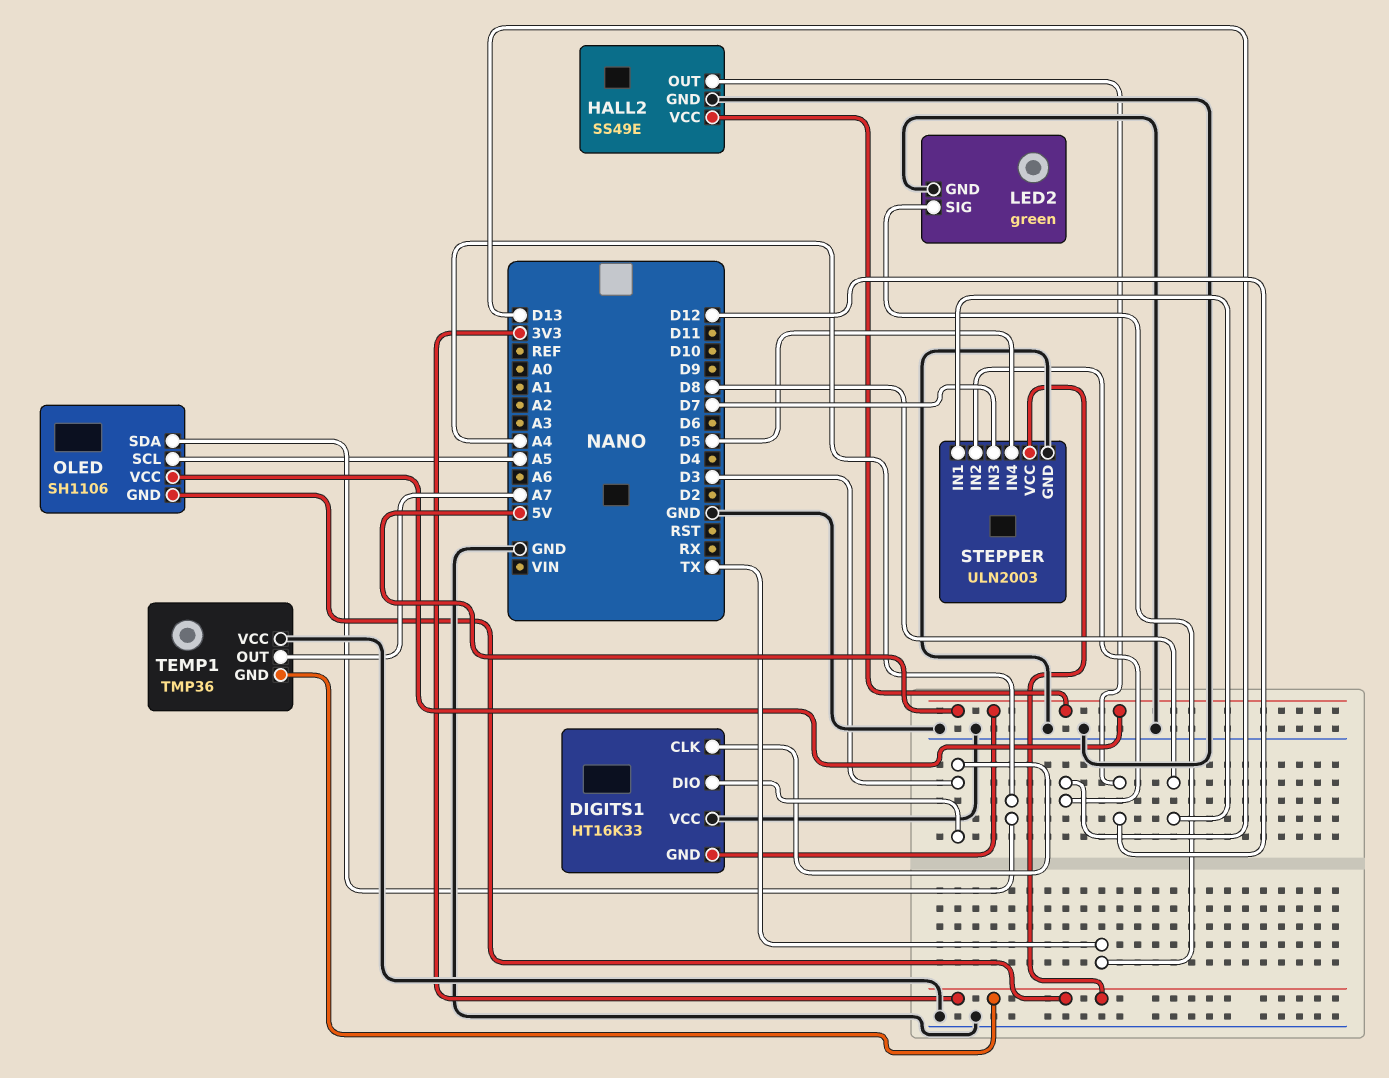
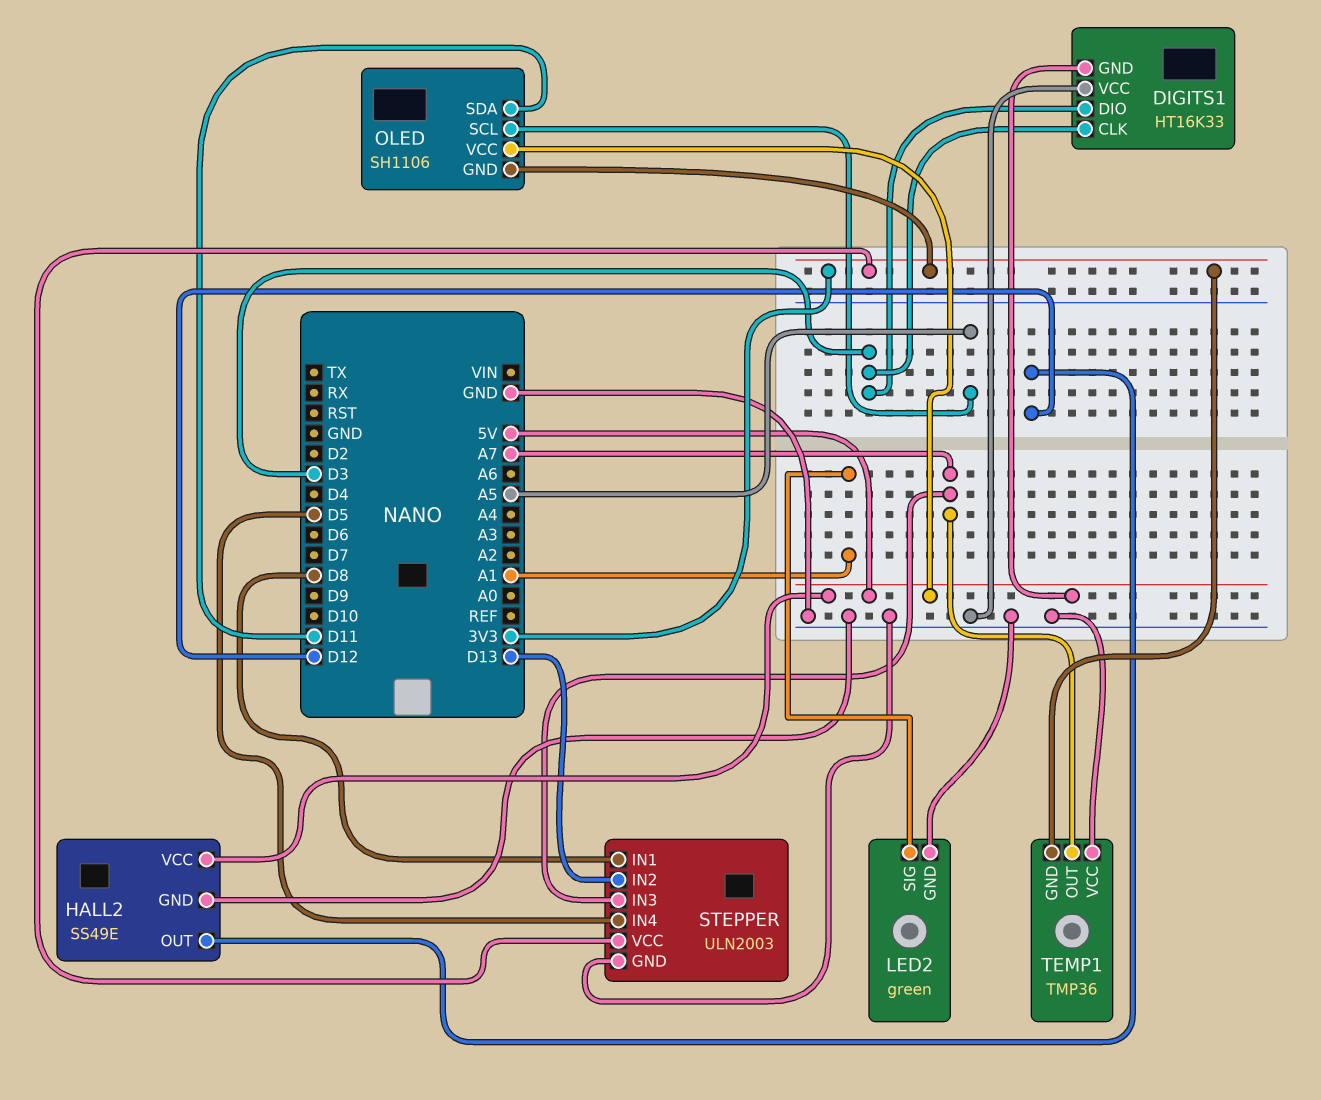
LED2 pin SIG: TX -> A1
OLED pin SDA: A4 -> D11
STEPPER pin IN3: D7 -> A7

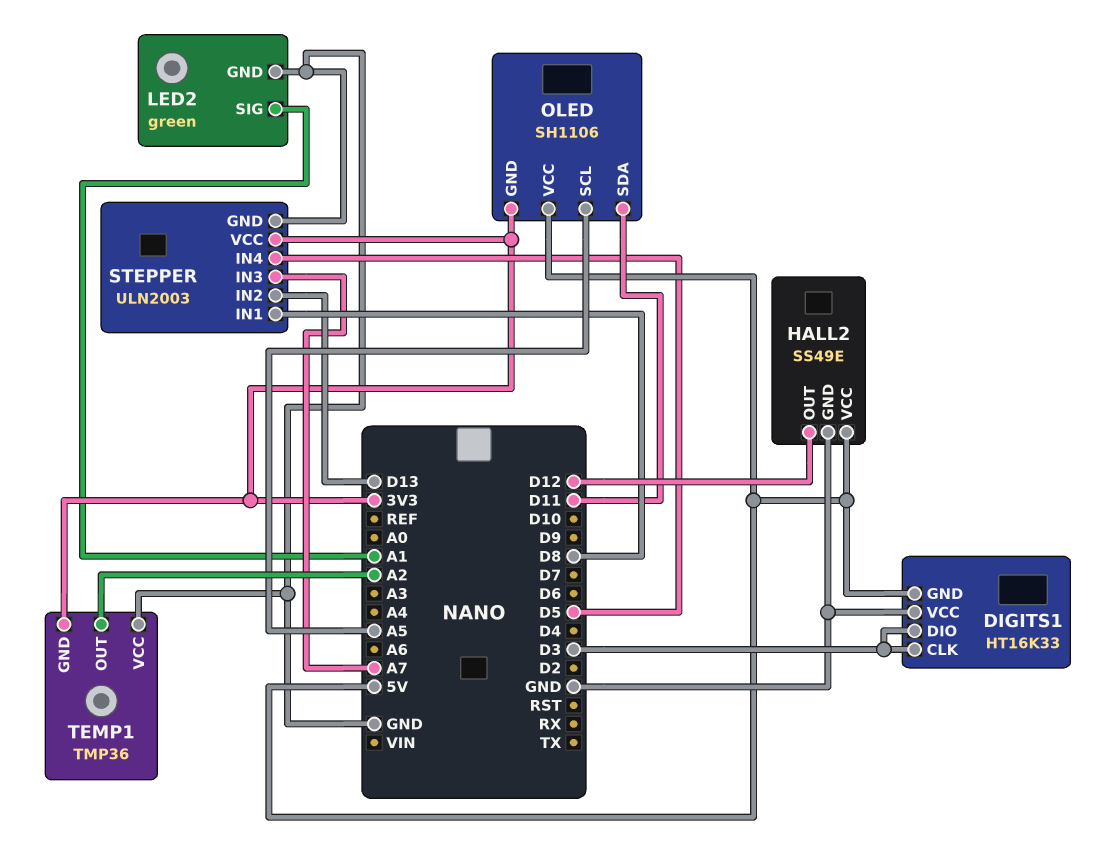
TEMP1 pin OUT: A7 -> A2

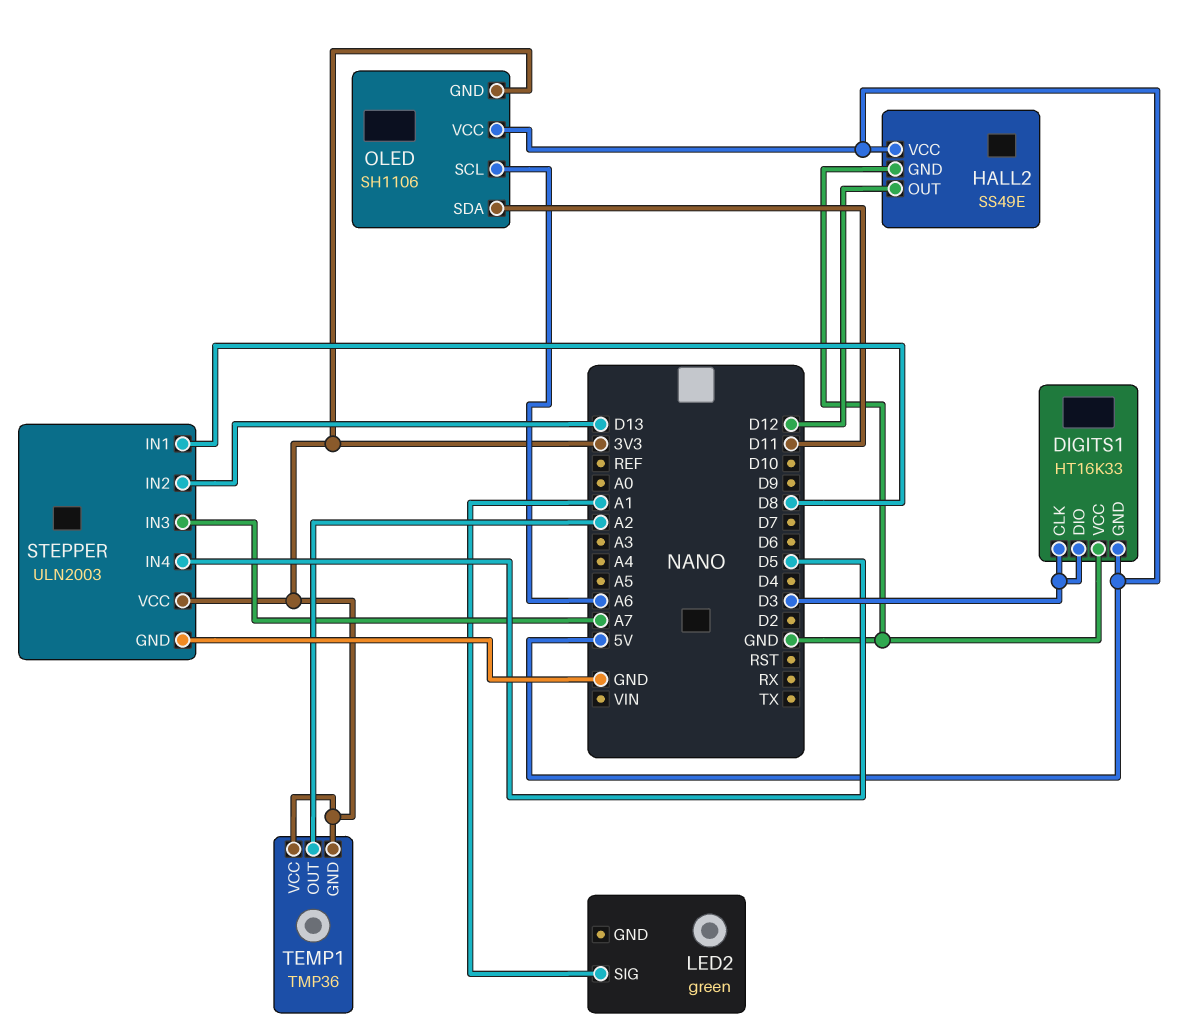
LED2 pin GND: GND -> none
OLED pin SCL: A5 -> A6
TEMP1 pin VCC: GND -> 3V3

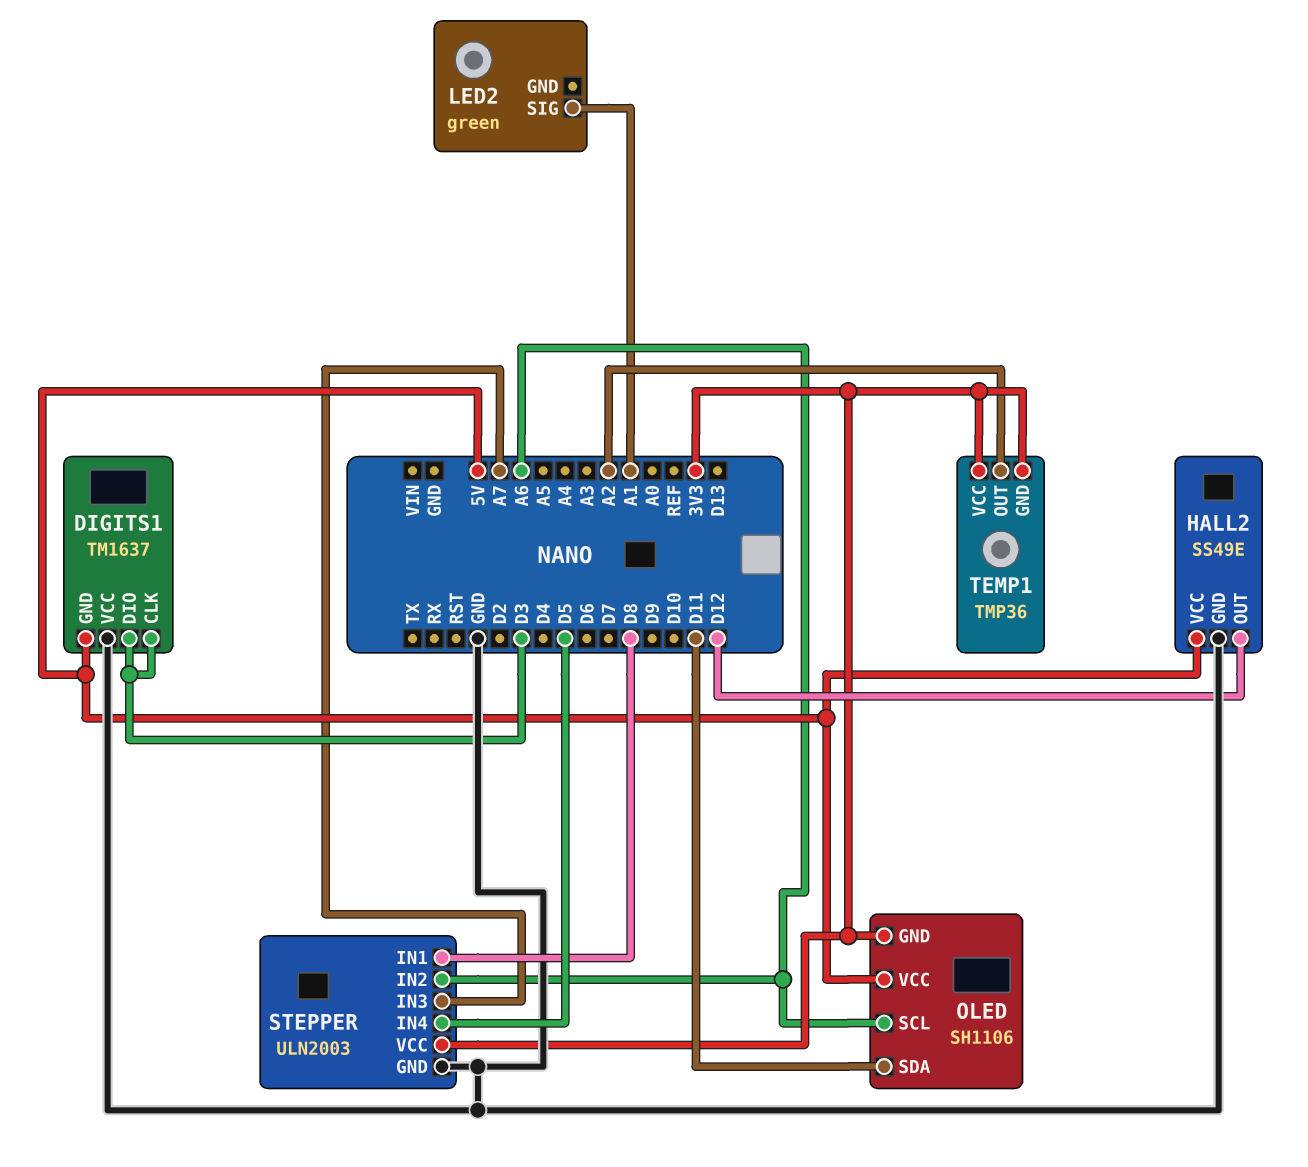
DIGITS1: HT16K33 -> TM1637
STEPPER pin IN2: D13 -> A6

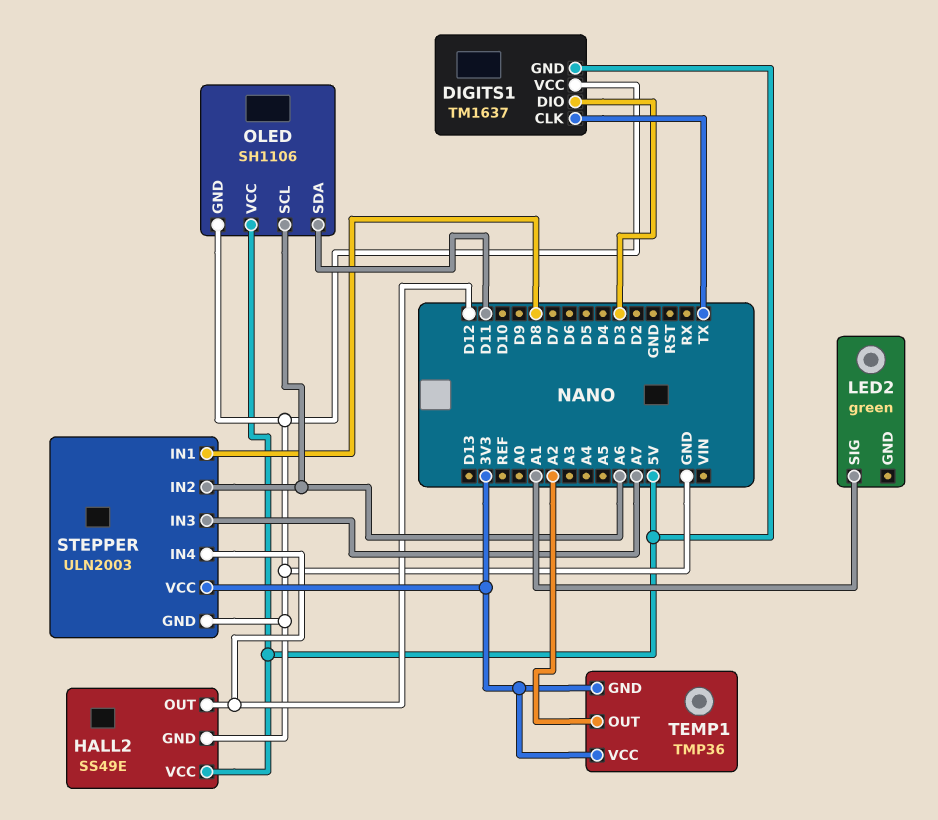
DIGITS1 pin CLK: D3 -> TX
OLED pin GND: 3V3 -> GND
STEPPER pin IN4: D5 -> D12

